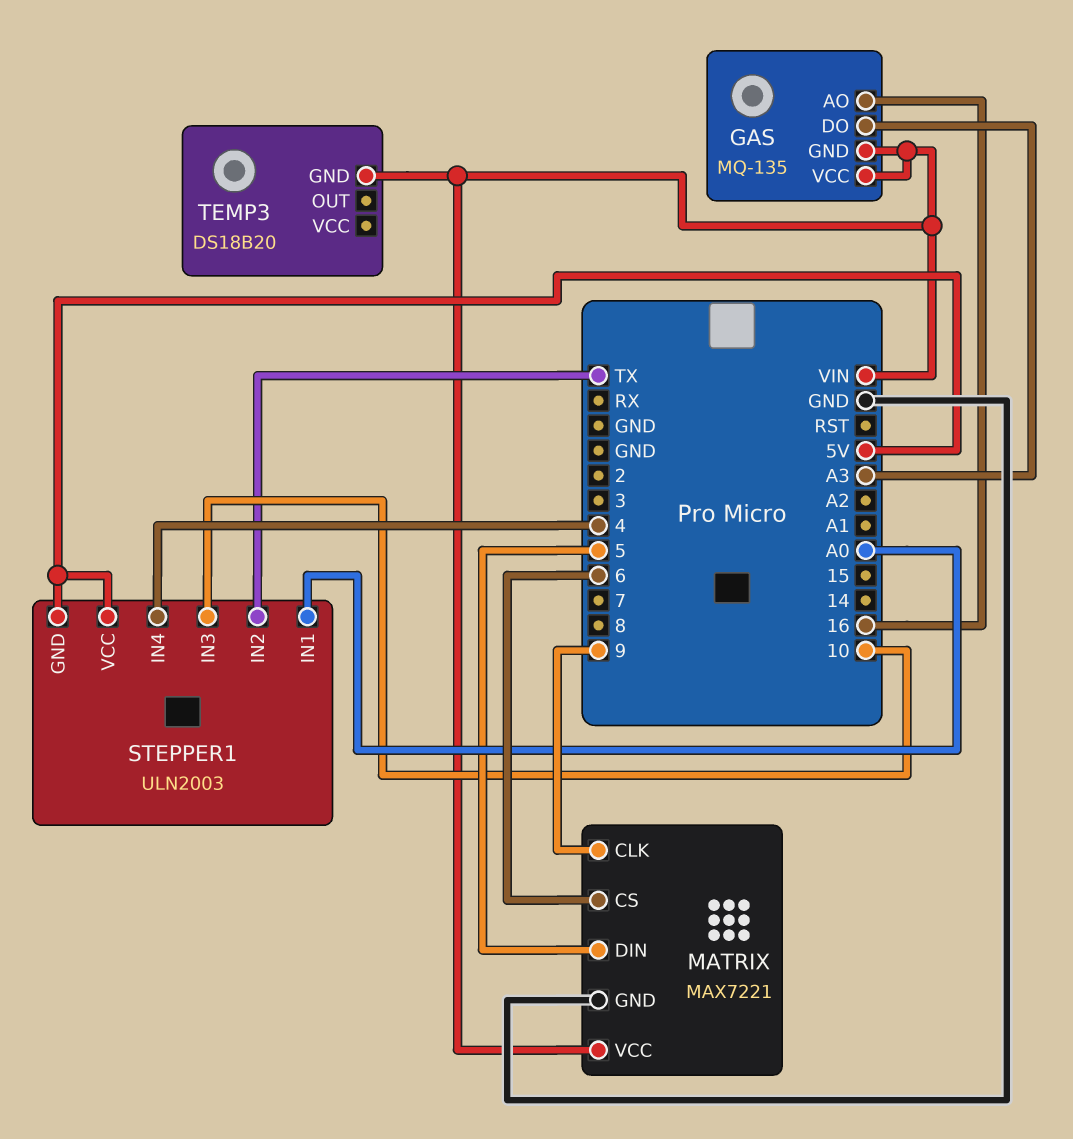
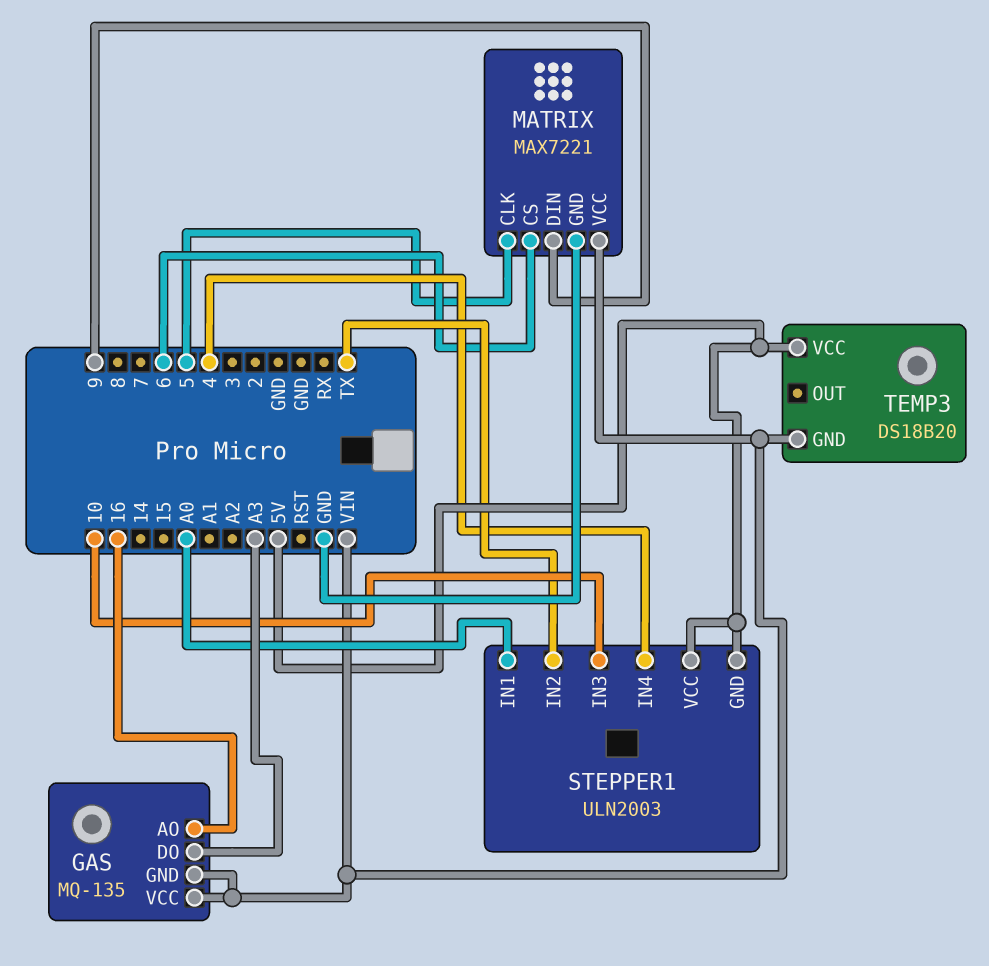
MATRIX pin CLK: 9 -> 5
MATRIX pin DIN: 5 -> 9
TEMP3 pin VCC: none -> 5V

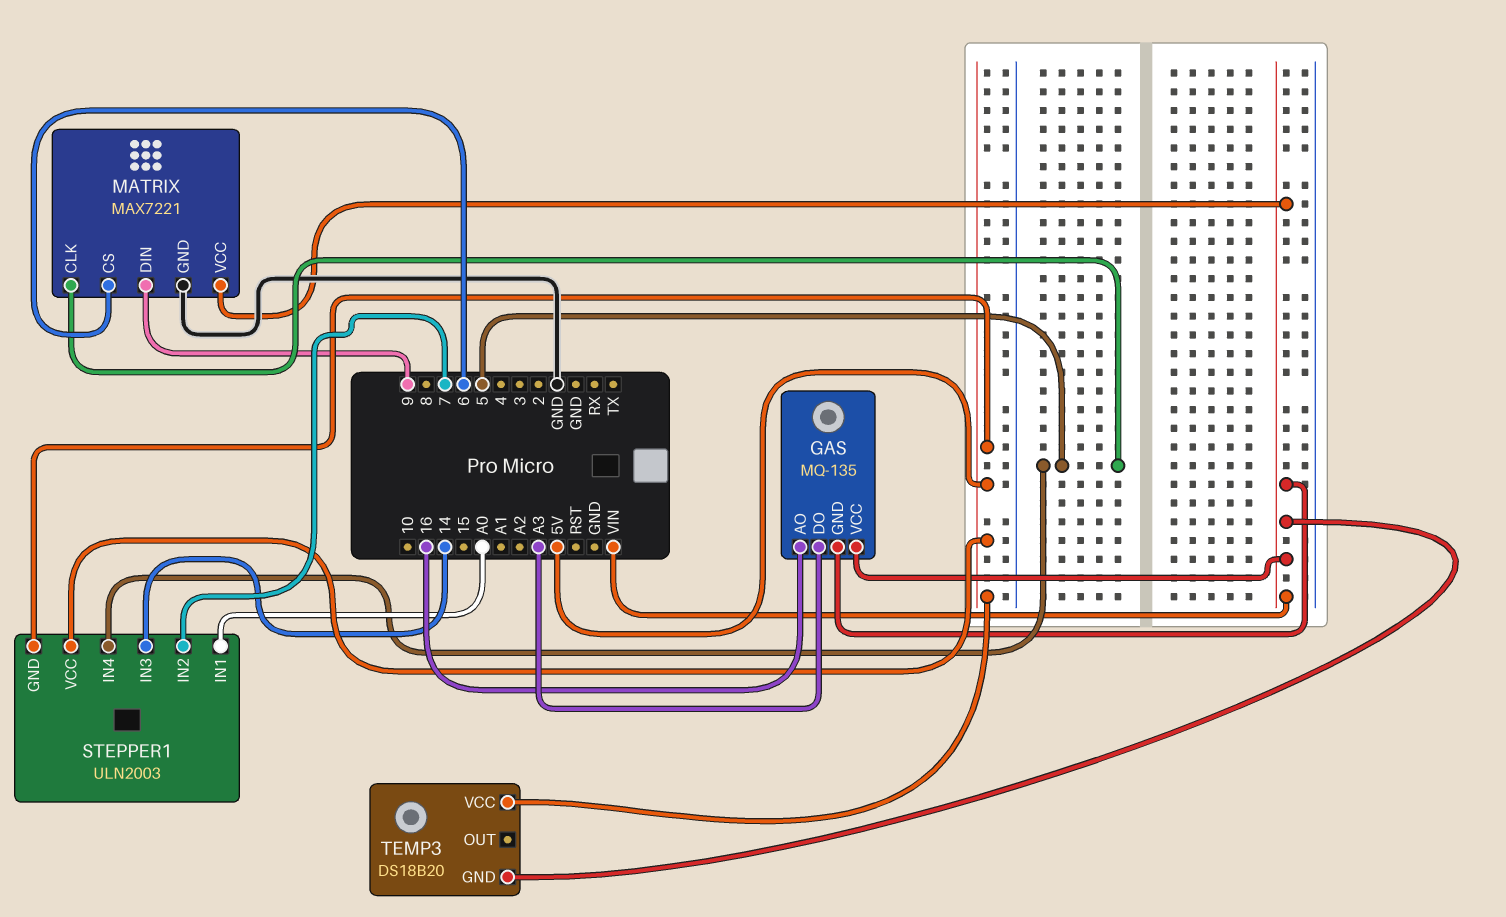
STEPPER1 pin IN2: TX -> 7
STEPPER1 pin IN3: 10 -> 14
STEPPER1 pin IN4: 4 -> 5

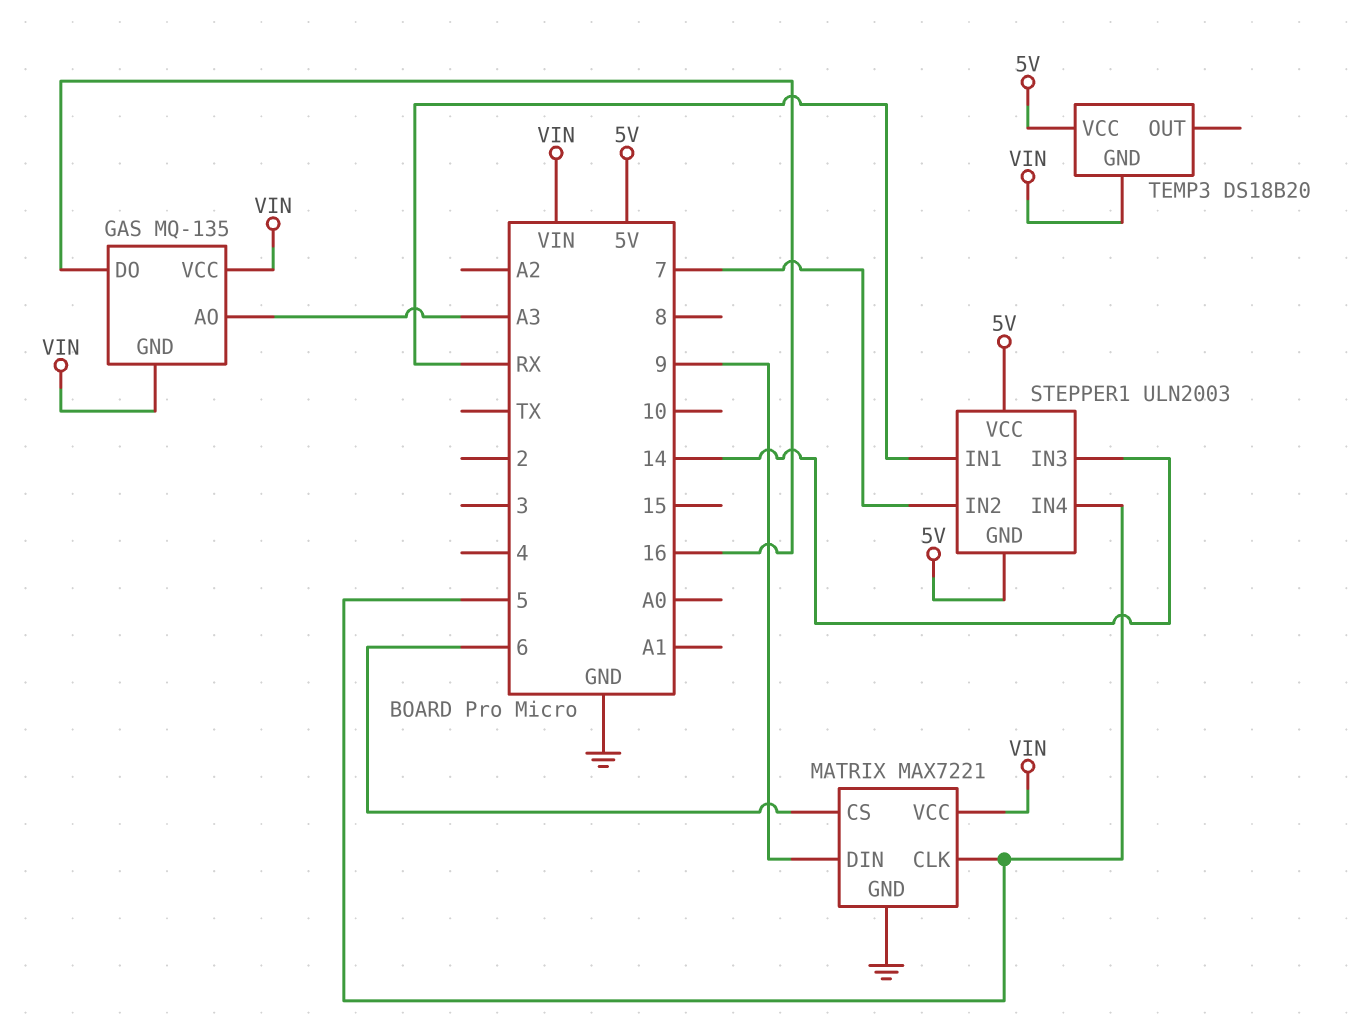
GAS pin AO: 16 -> A3
GAS pin DO: A3 -> 16
STEPPER1 pin IN1: A0 -> RX

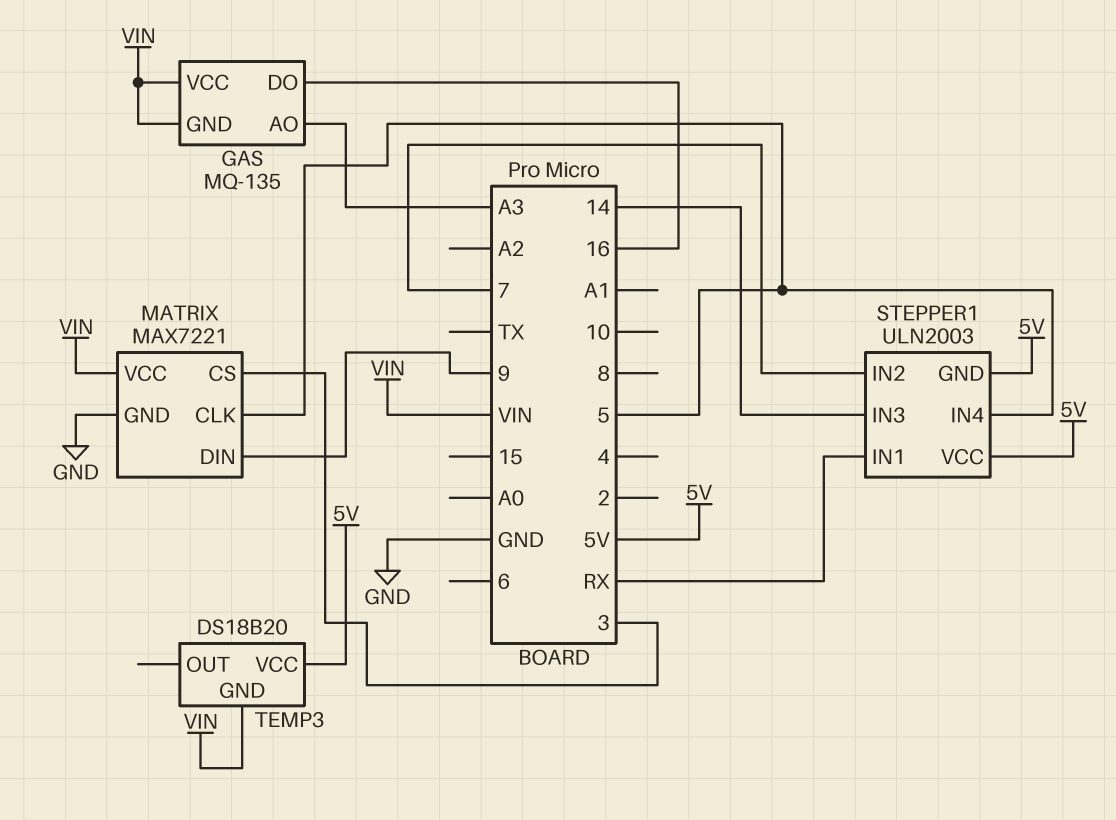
MATRIX pin CS: 6 -> 3

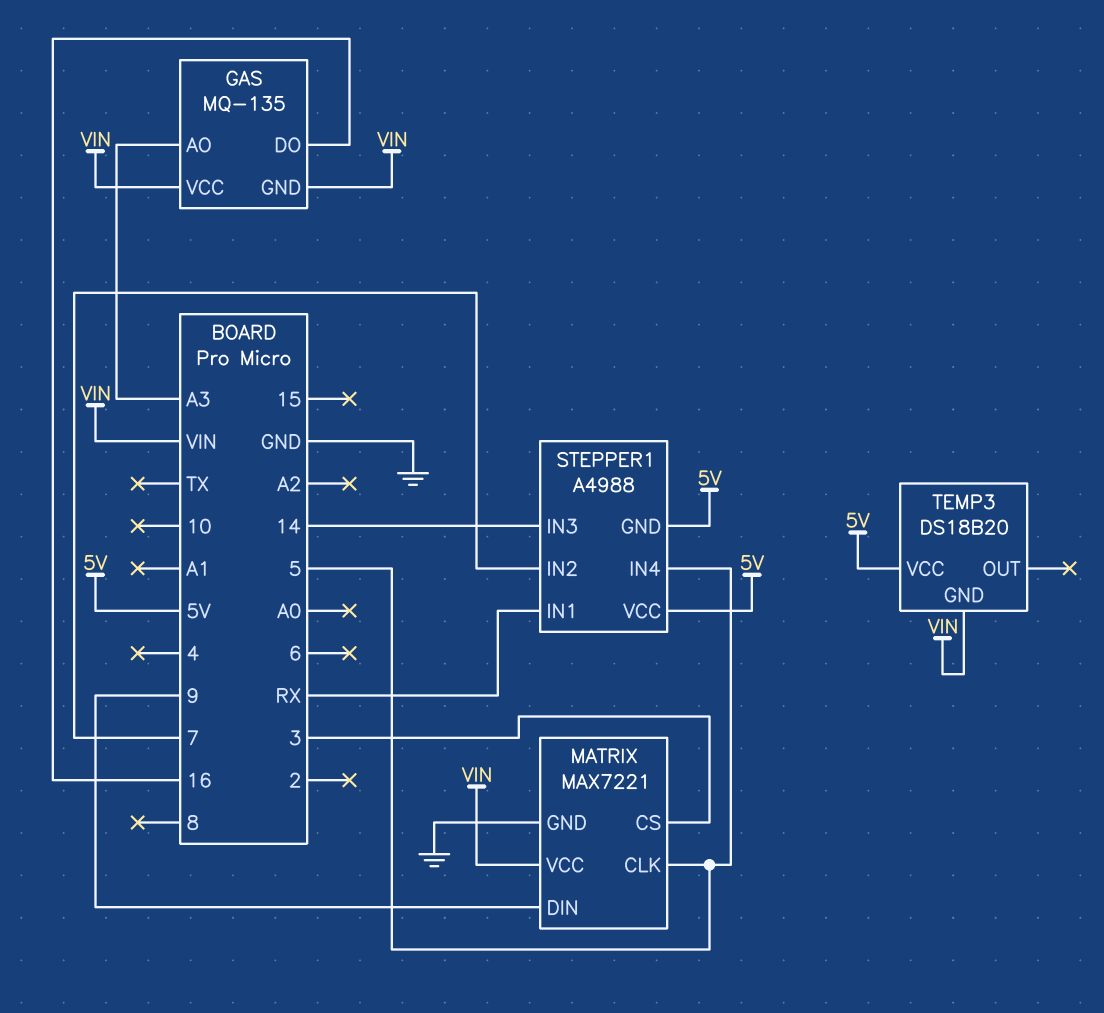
STEPPER1: ULN2003 -> A4988

